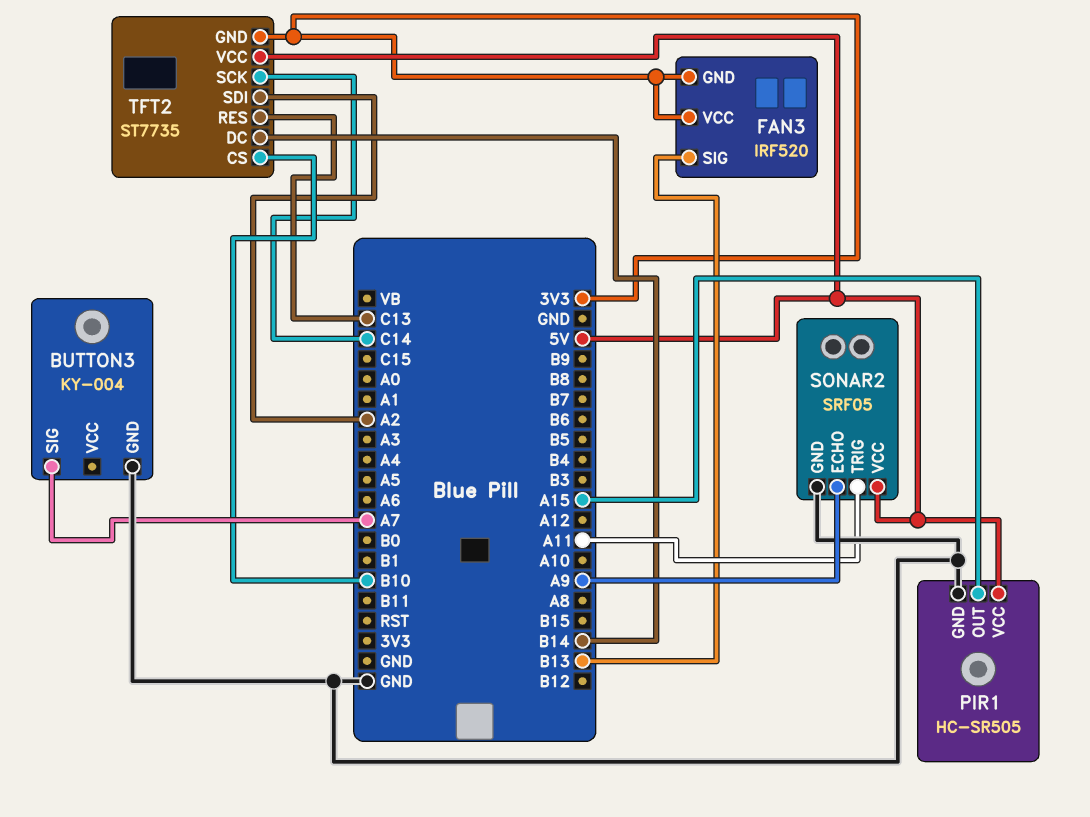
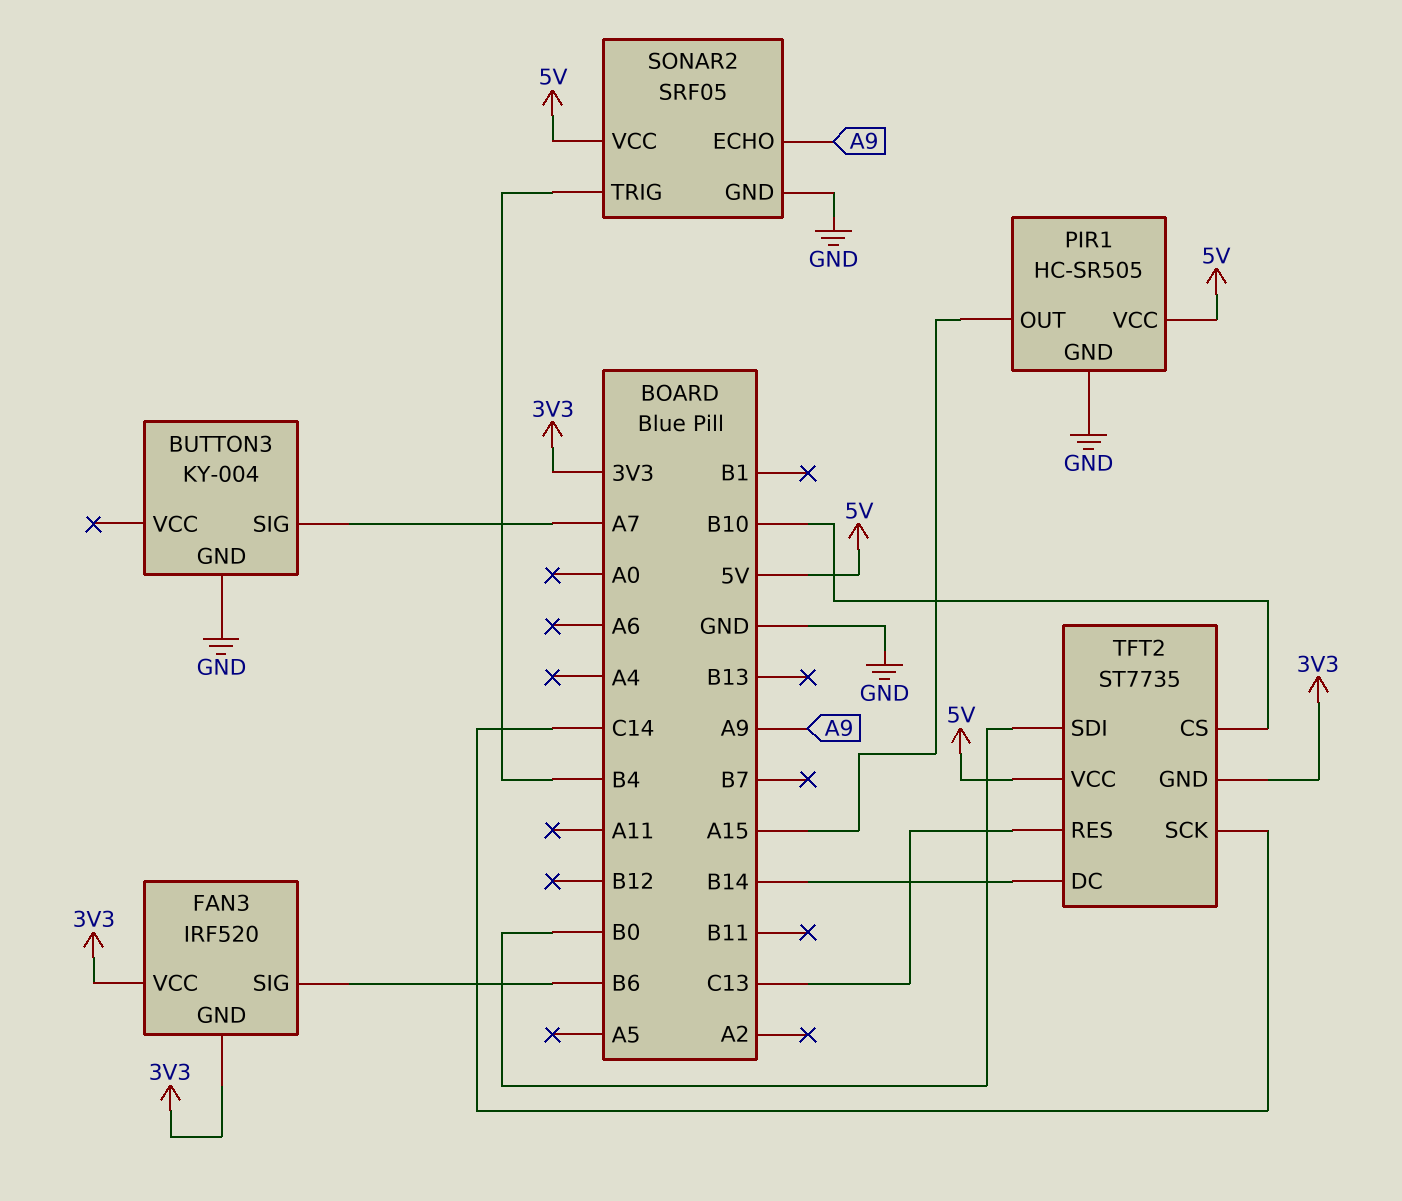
FAN3 pin SIG: B13 -> B6
SONAR2 pin TRIG: A11 -> B4
TFT2 pin SDI: A2 -> B0

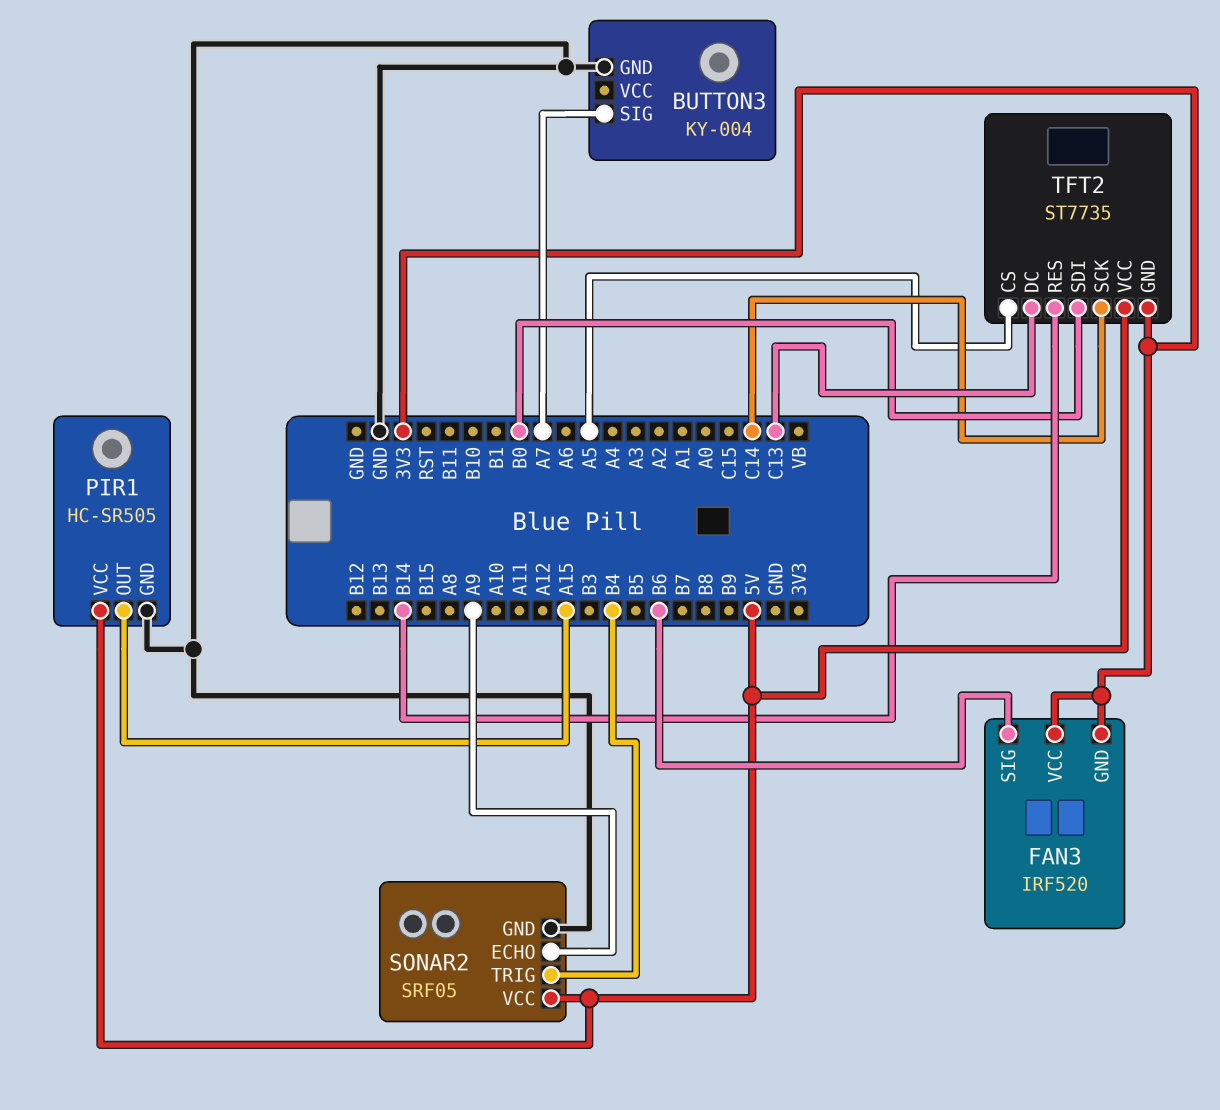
TFT2 pin CS: B10 -> A5
TFT2 pin DC: B14 -> C13
TFT2 pin RES: C13 -> B14

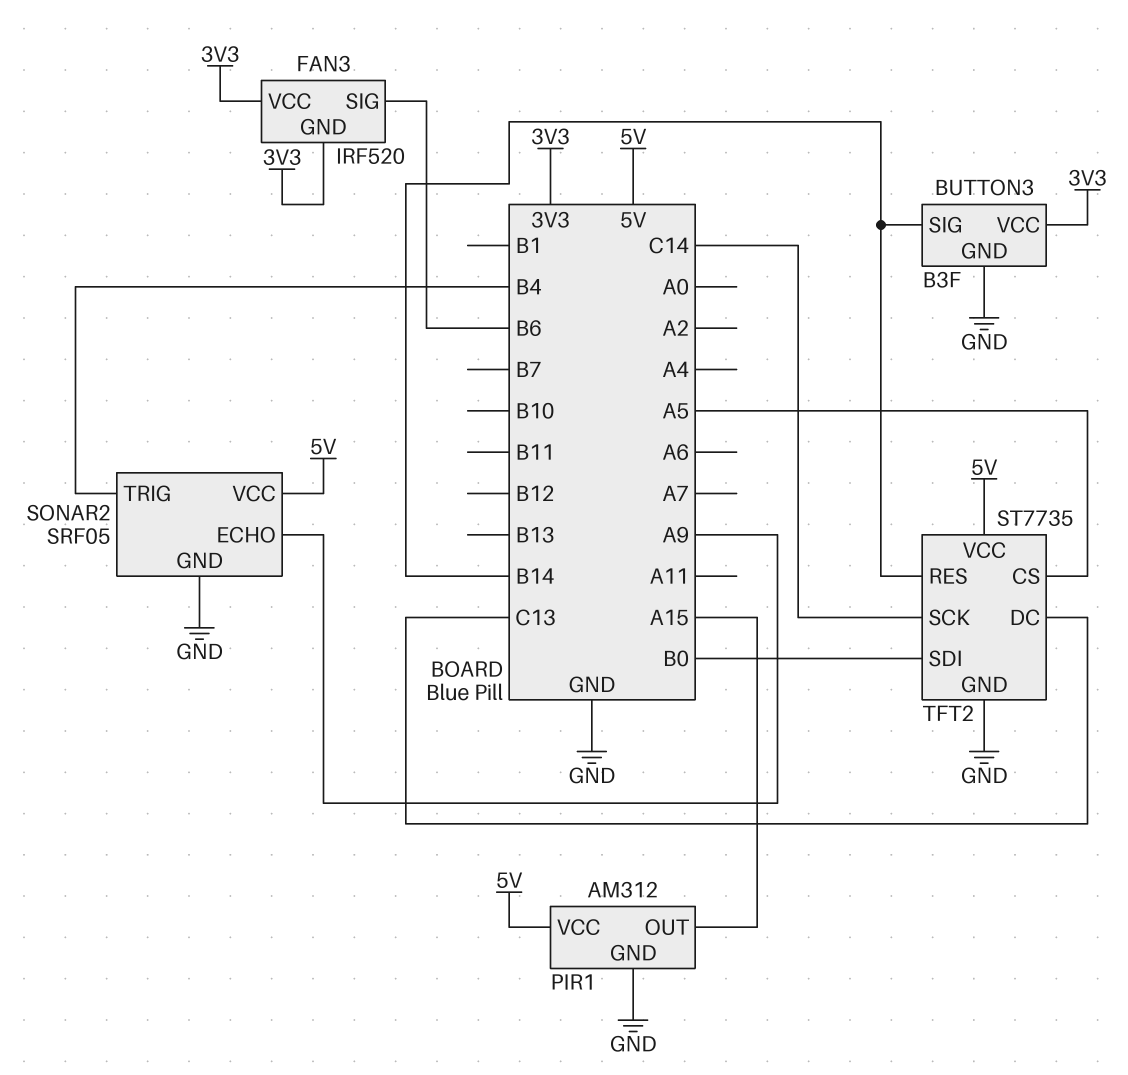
BUTTON3: KY-004 -> B3F
BUTTON3 pin SIG: A7 -> B14
BUTTON3 pin VCC: none -> 3V3
PIR1: HC-SR505 -> AM312
TFT2 pin GND: 3V3 -> GND

